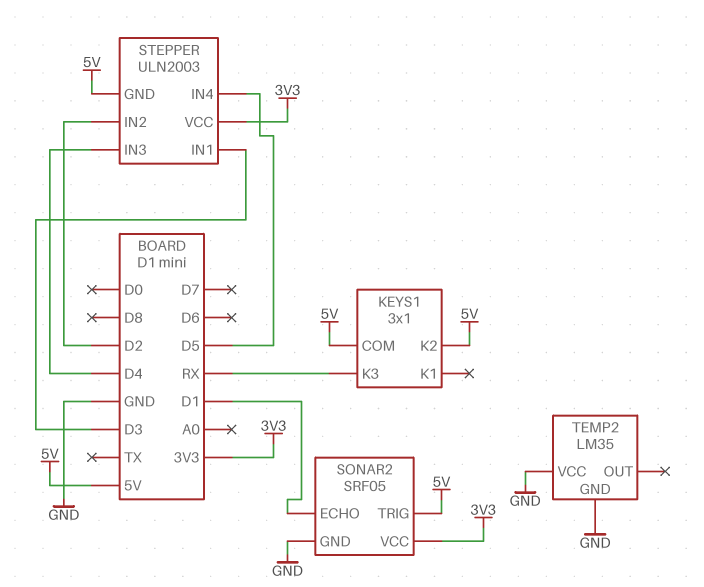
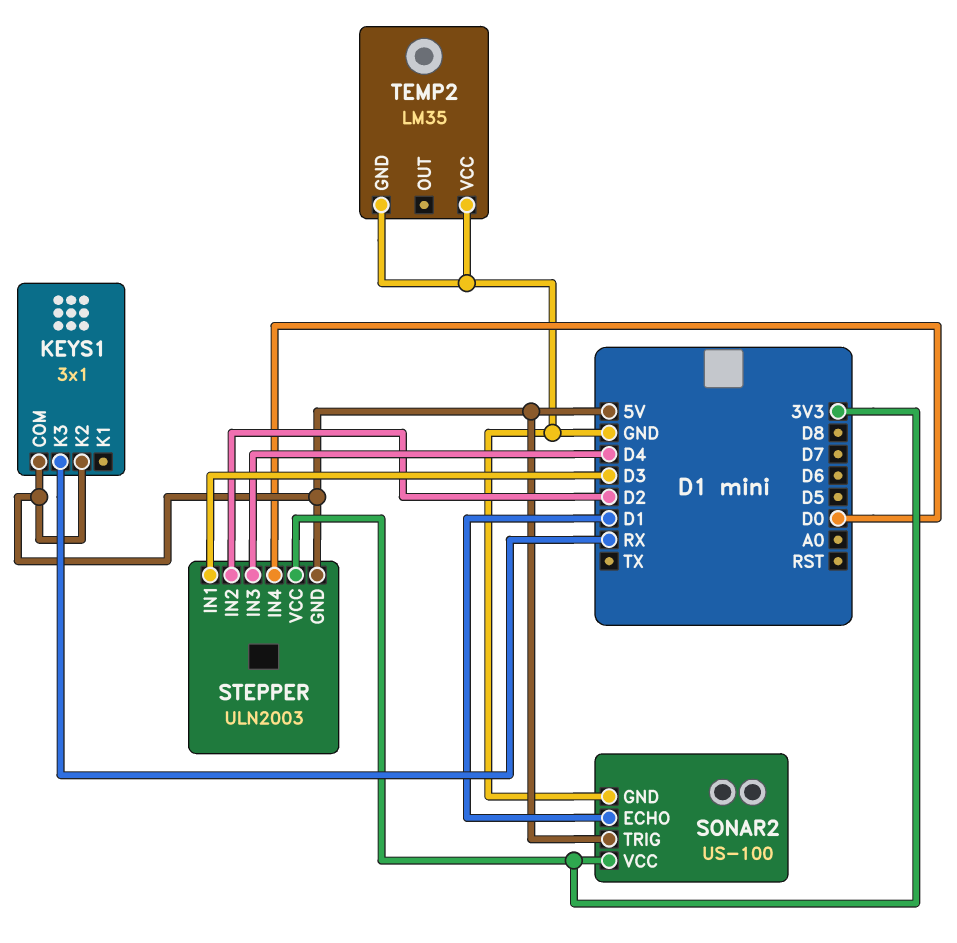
SONAR2: SRF05 -> US-100
STEPPER pin IN4: D5 -> D0

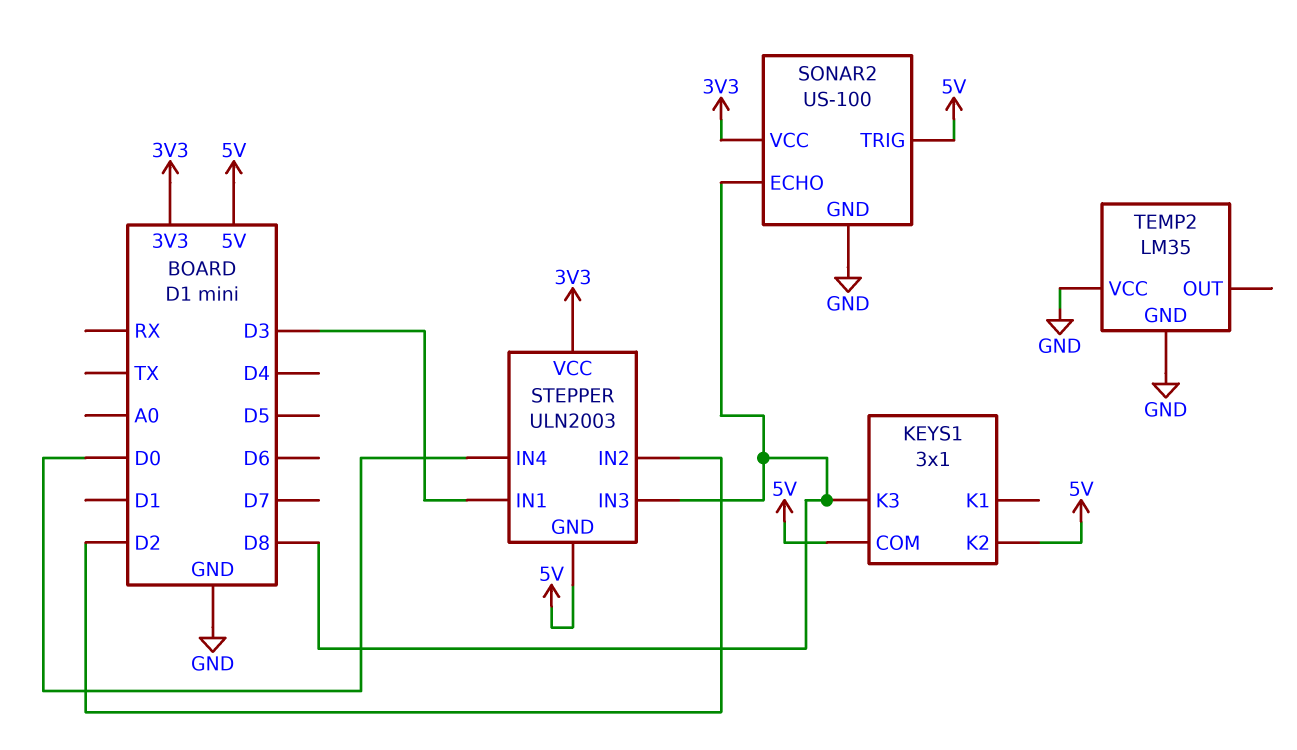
KEYS1 pin K3: RX -> D8
SONAR2 pin ECHO: D1 -> D8
STEPPER pin IN3: D4 -> D8

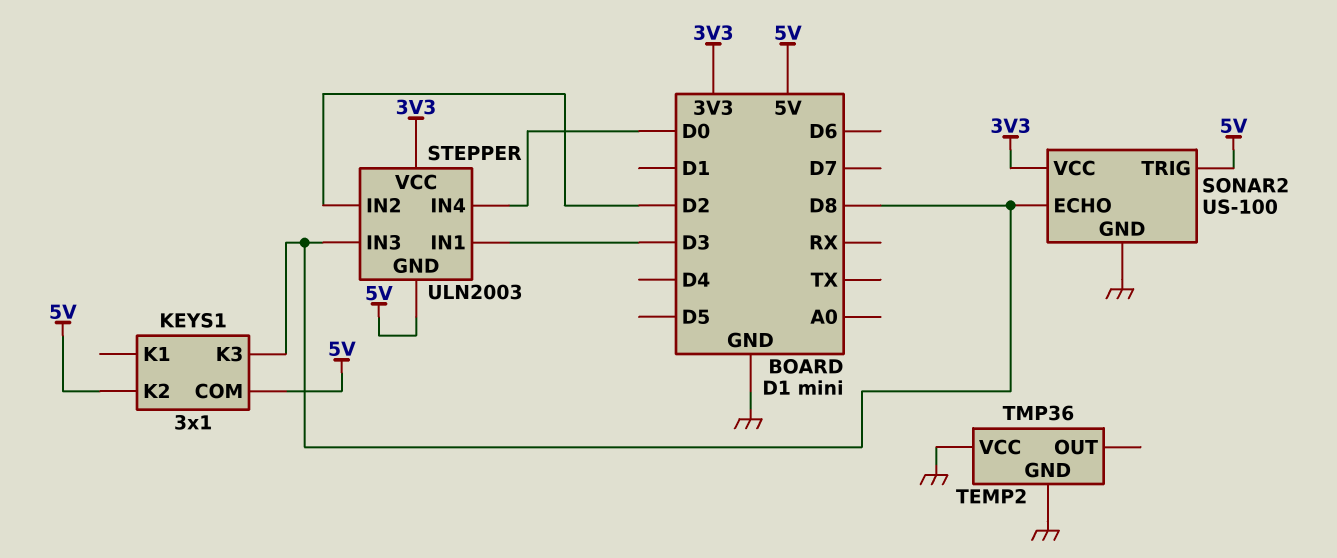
TEMP2: LM35 -> TMP36

